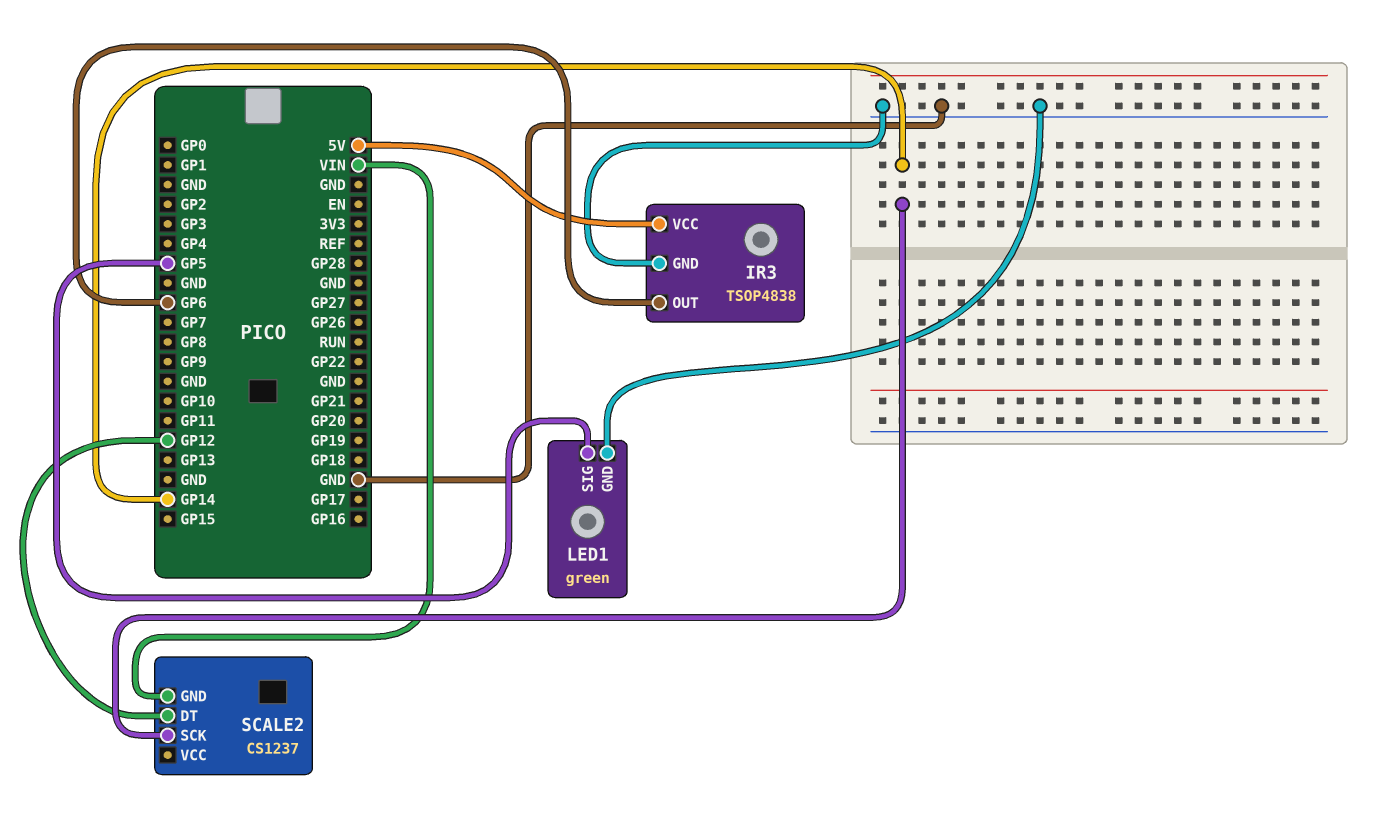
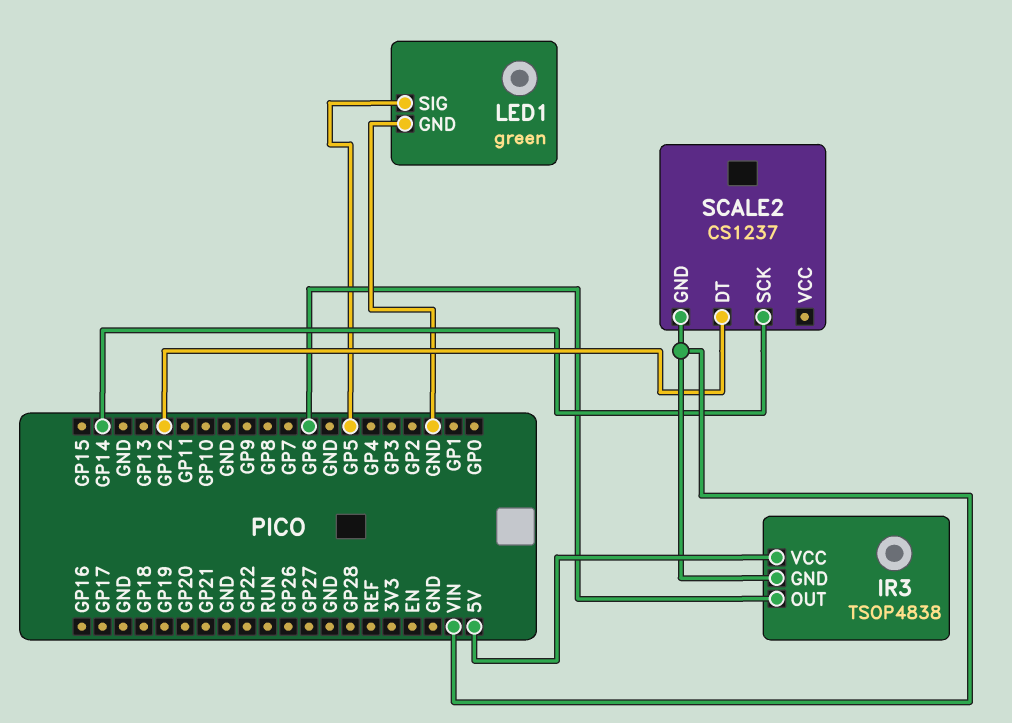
IR3 pin GND: GND -> VIN

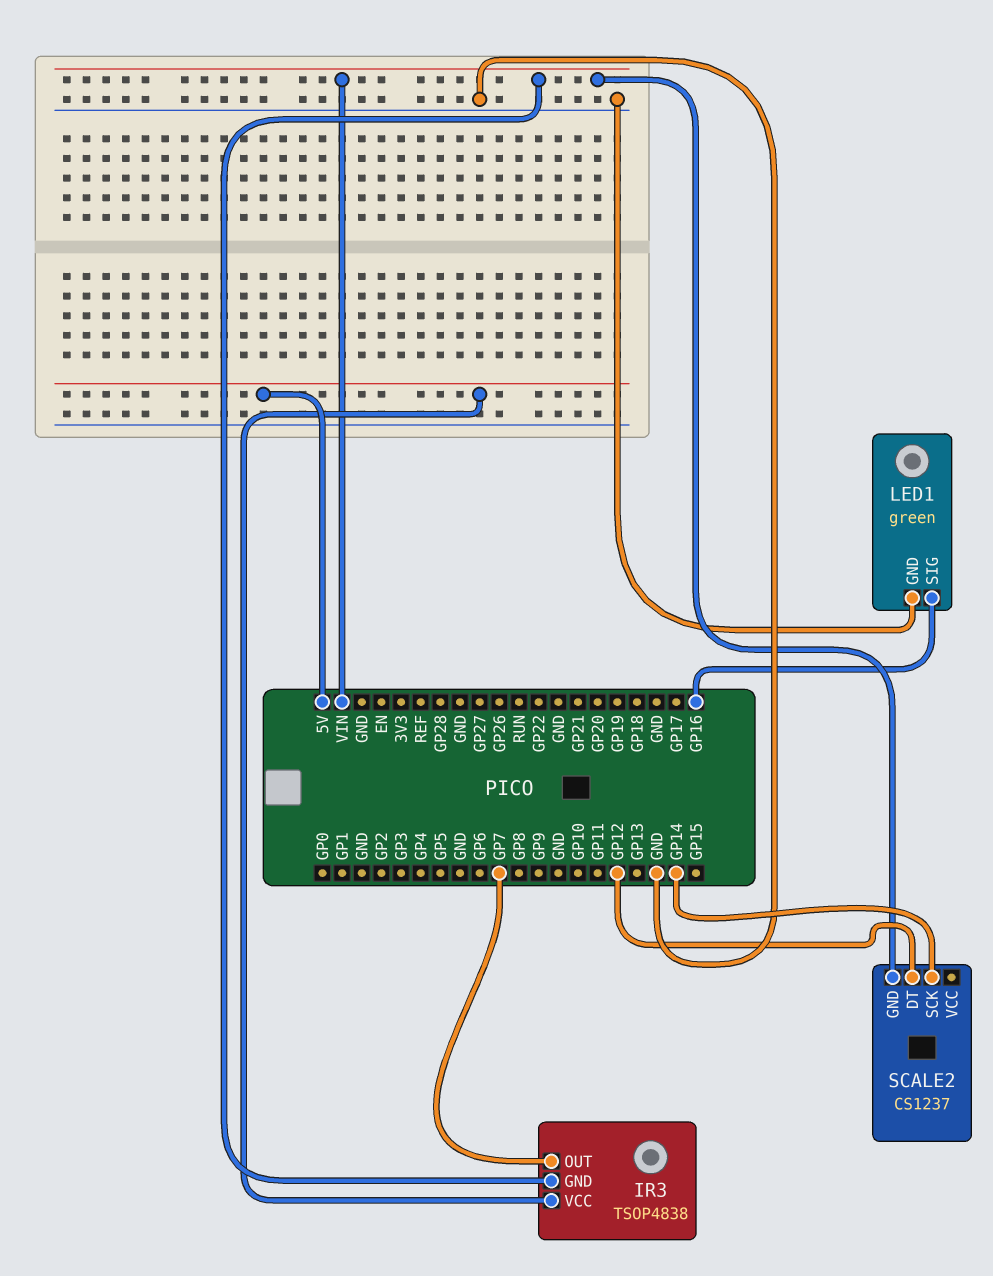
IR3 pin OUT: GP6 -> GP7
LED1 pin SIG: GP5 -> GP16

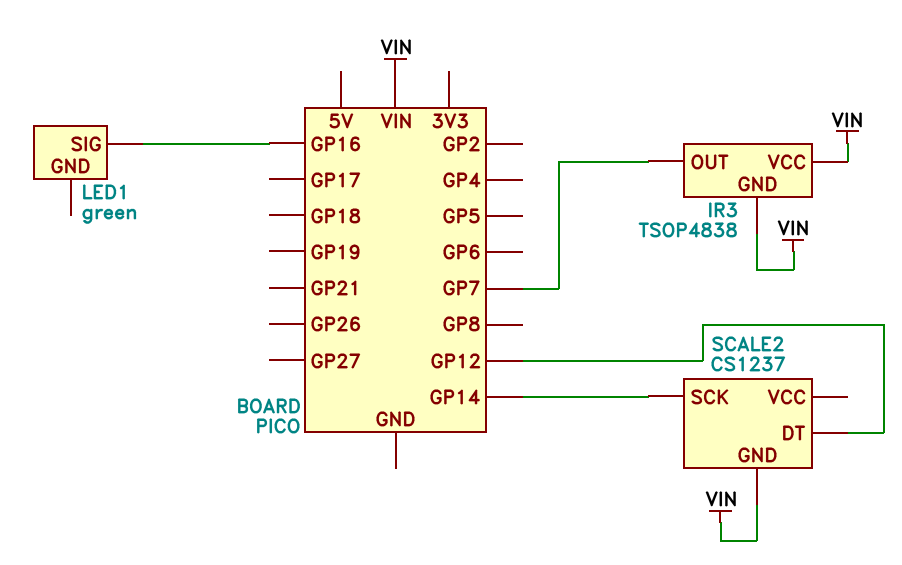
IR3 pin VCC: 5V -> VIN
LED1 pin GND: GND -> none

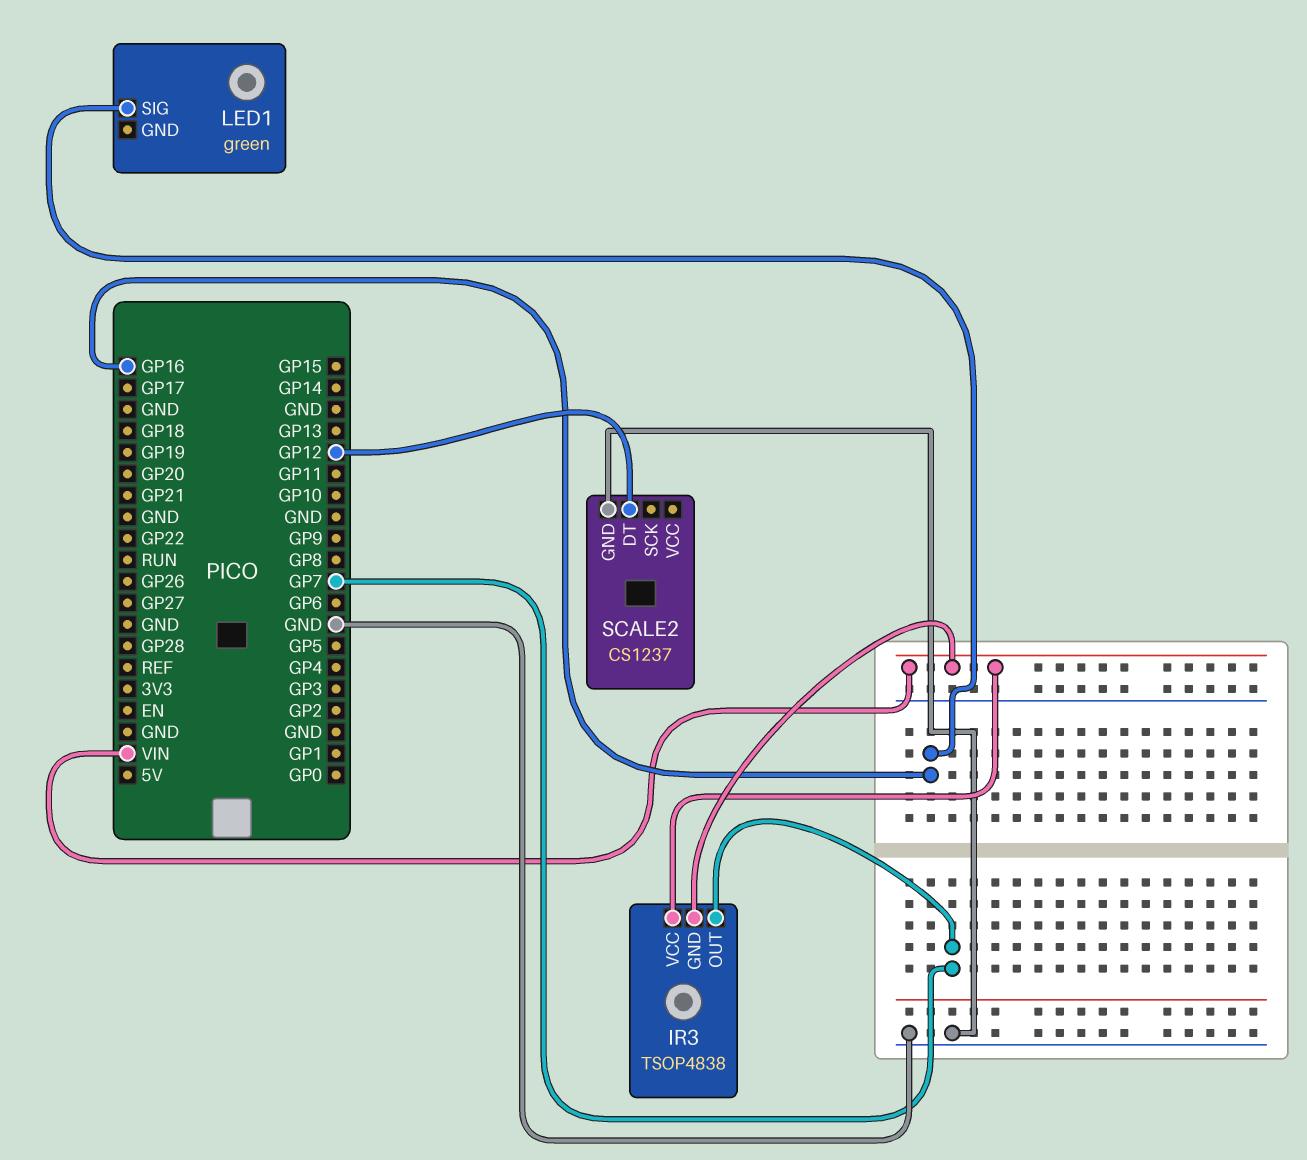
SCALE2 pin GND: VIN -> GND
SCALE2 pin SCK: GP14 -> none

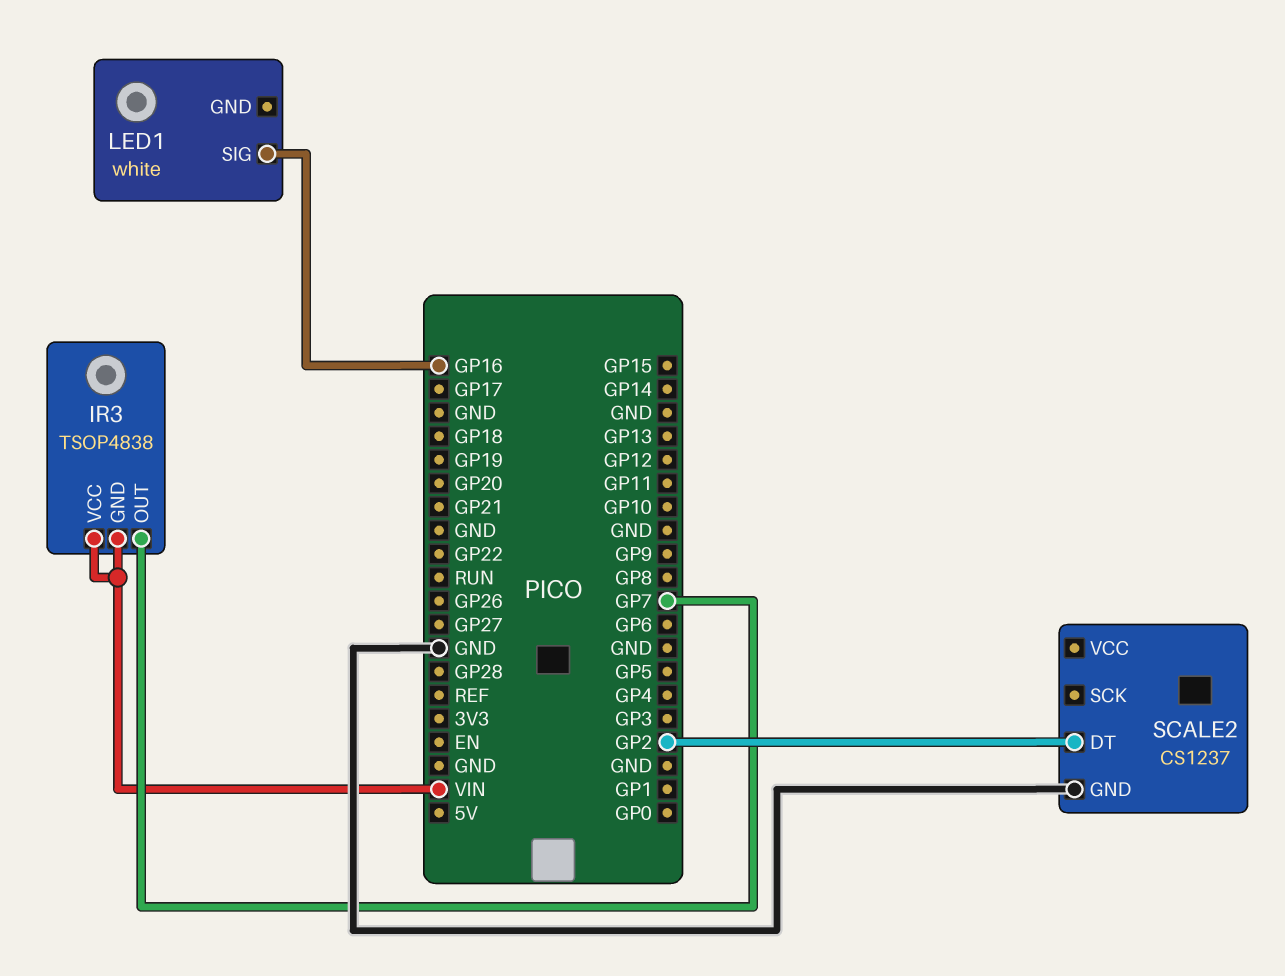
LED1: green -> white
SCALE2 pin DT: GP12 -> GP2

